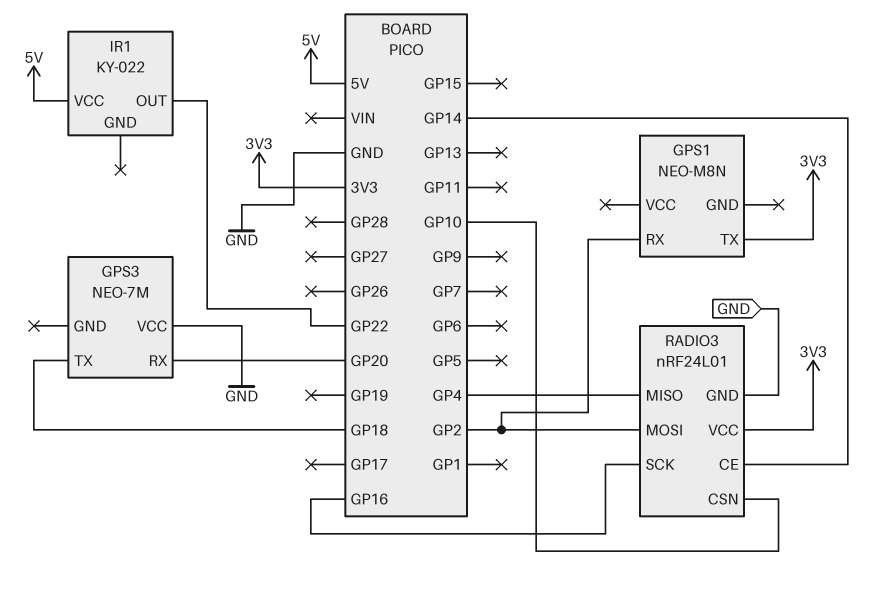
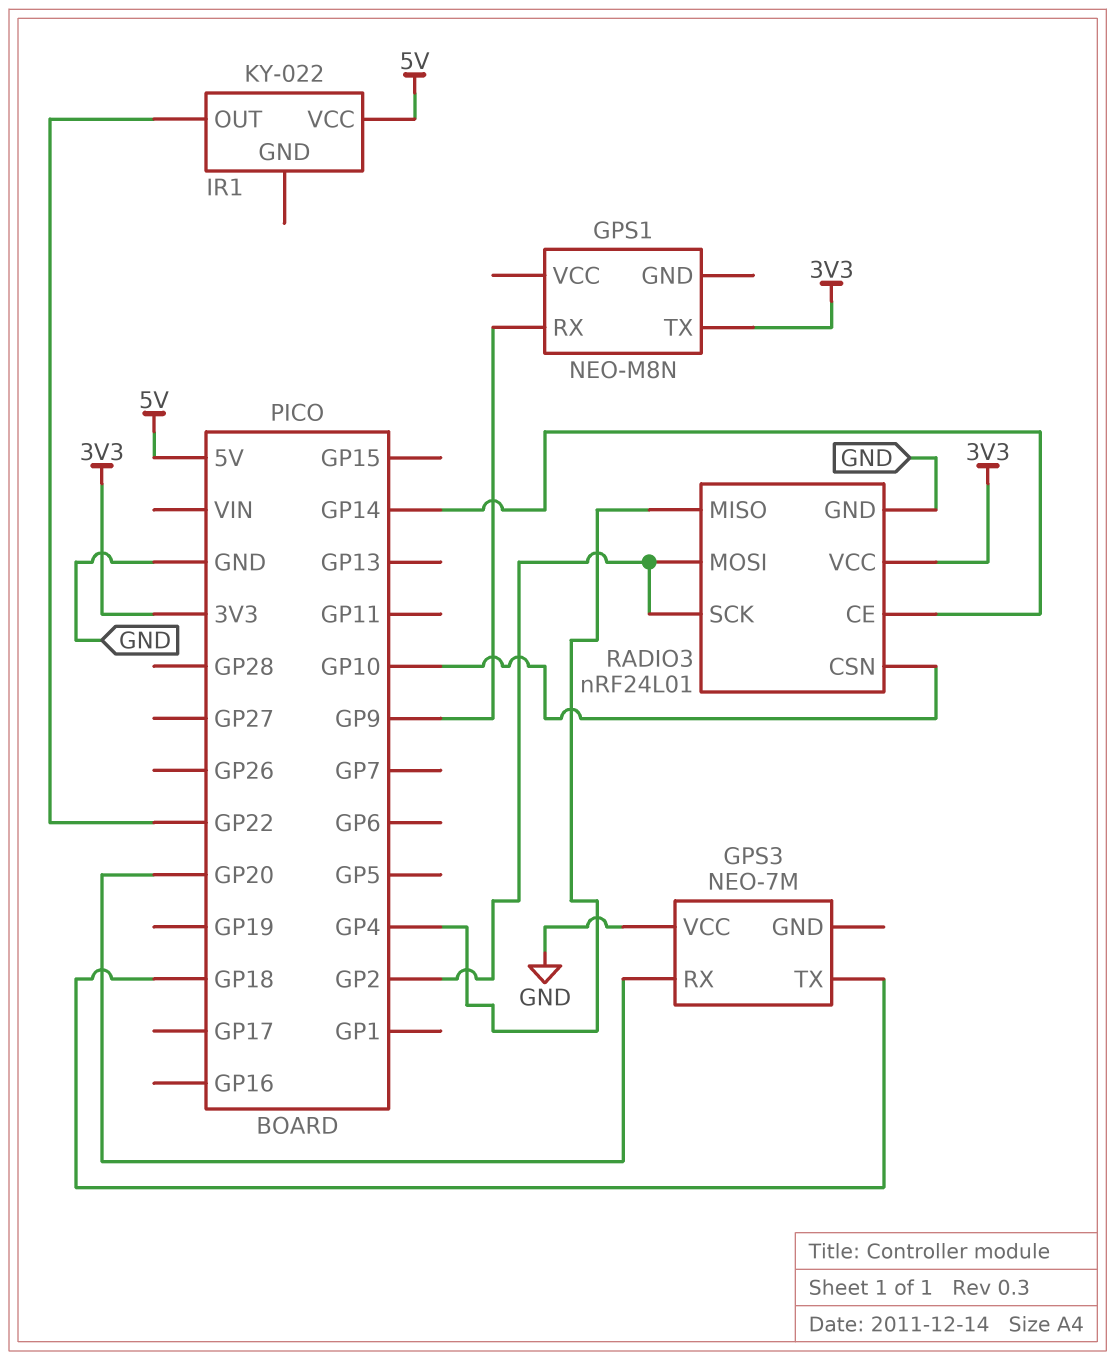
GPS1 pin RX: GP2 -> GP9
RADIO3 pin SCK: GP16 -> GP2

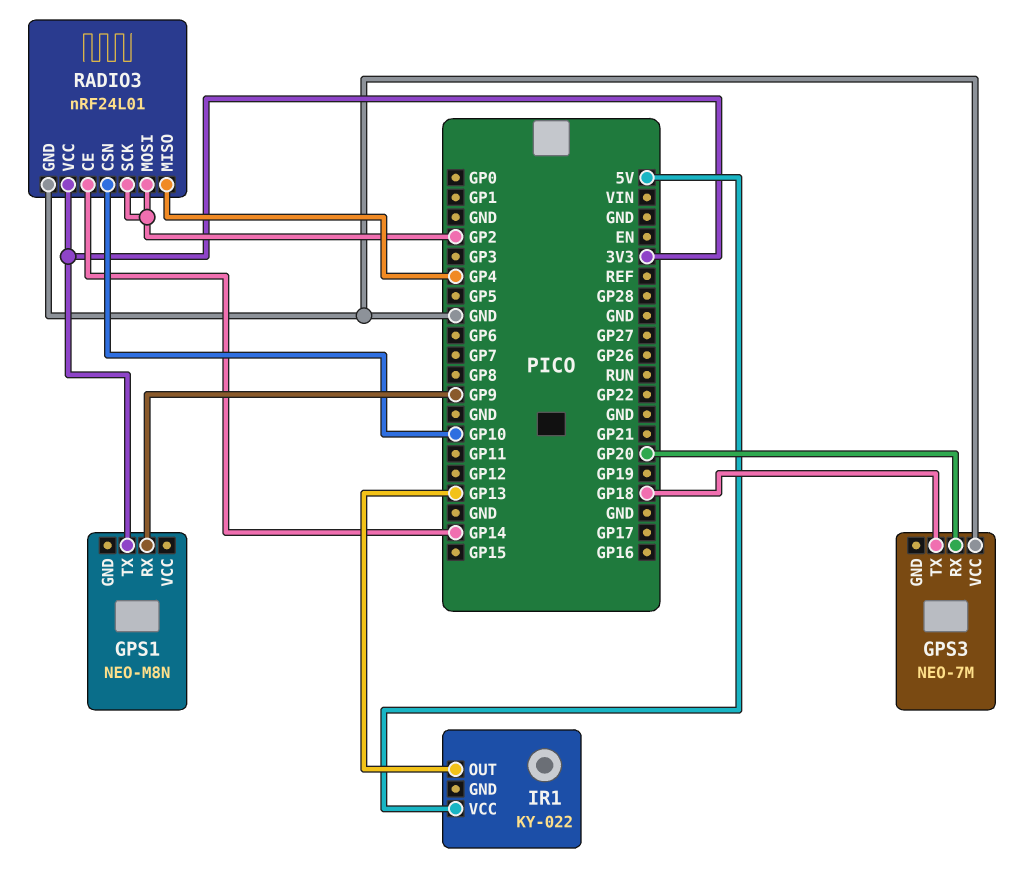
IR1 pin OUT: GP22 -> GP13

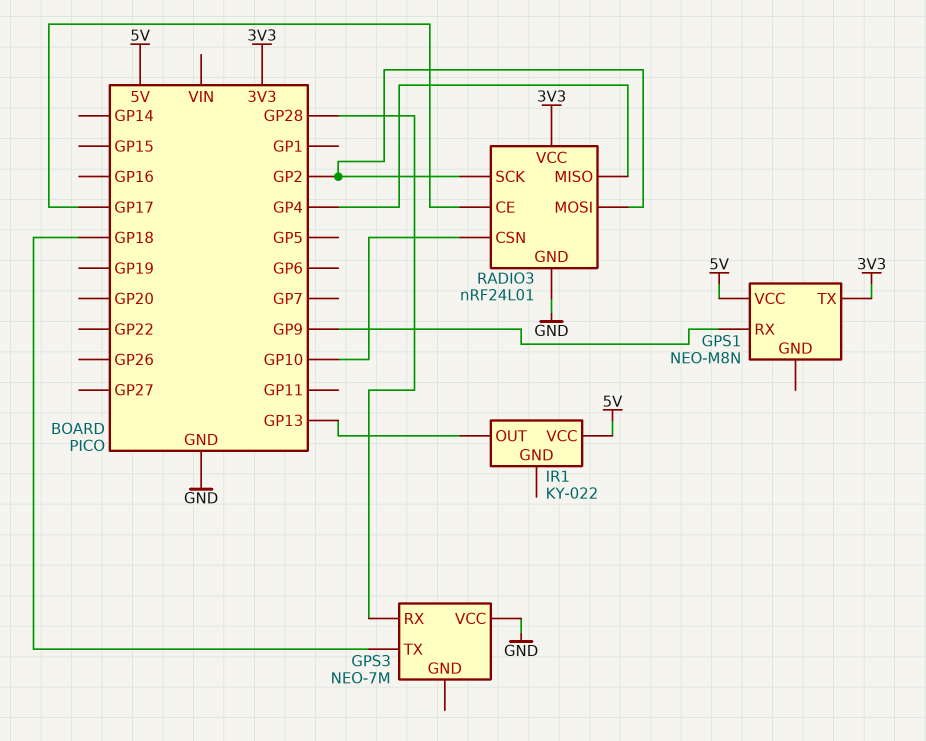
GPS1 pin VCC: none -> 5V
GPS3 pin RX: GP20 -> GP28
RADIO3 pin CE: GP14 -> GP17

